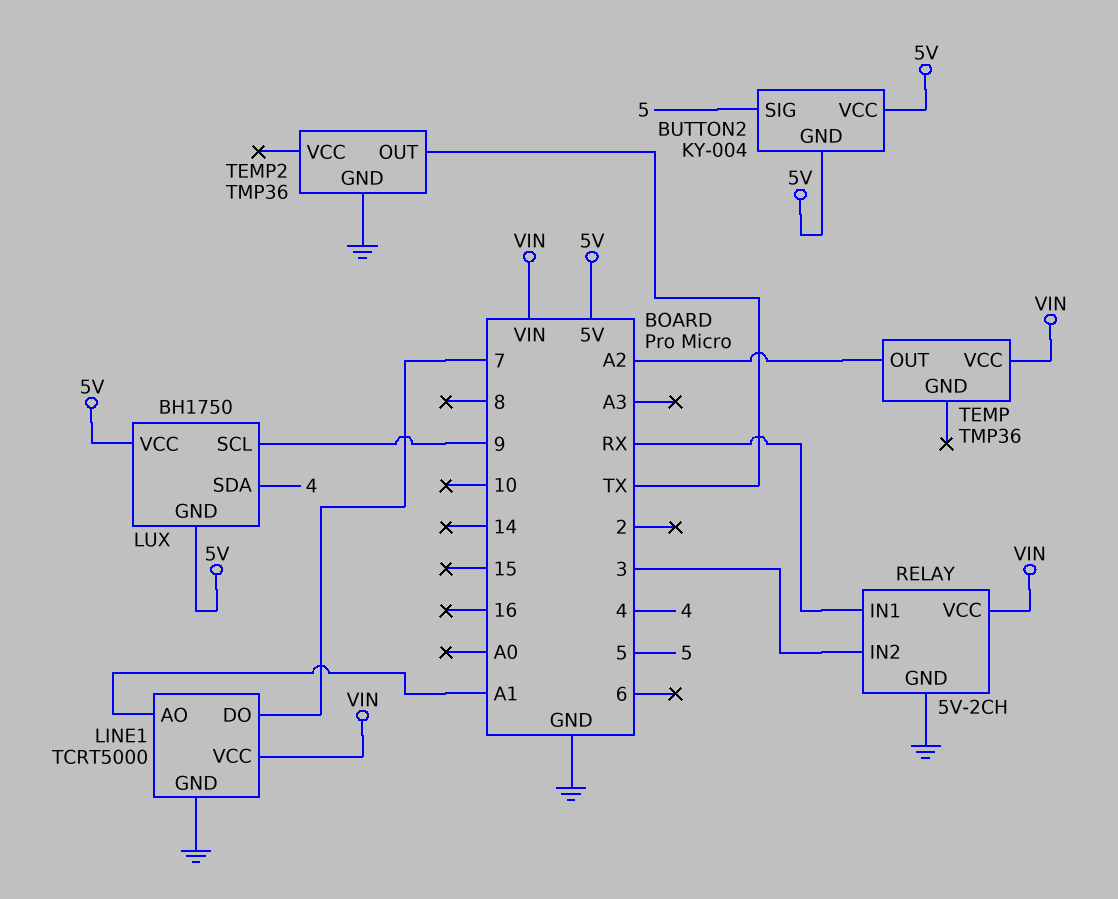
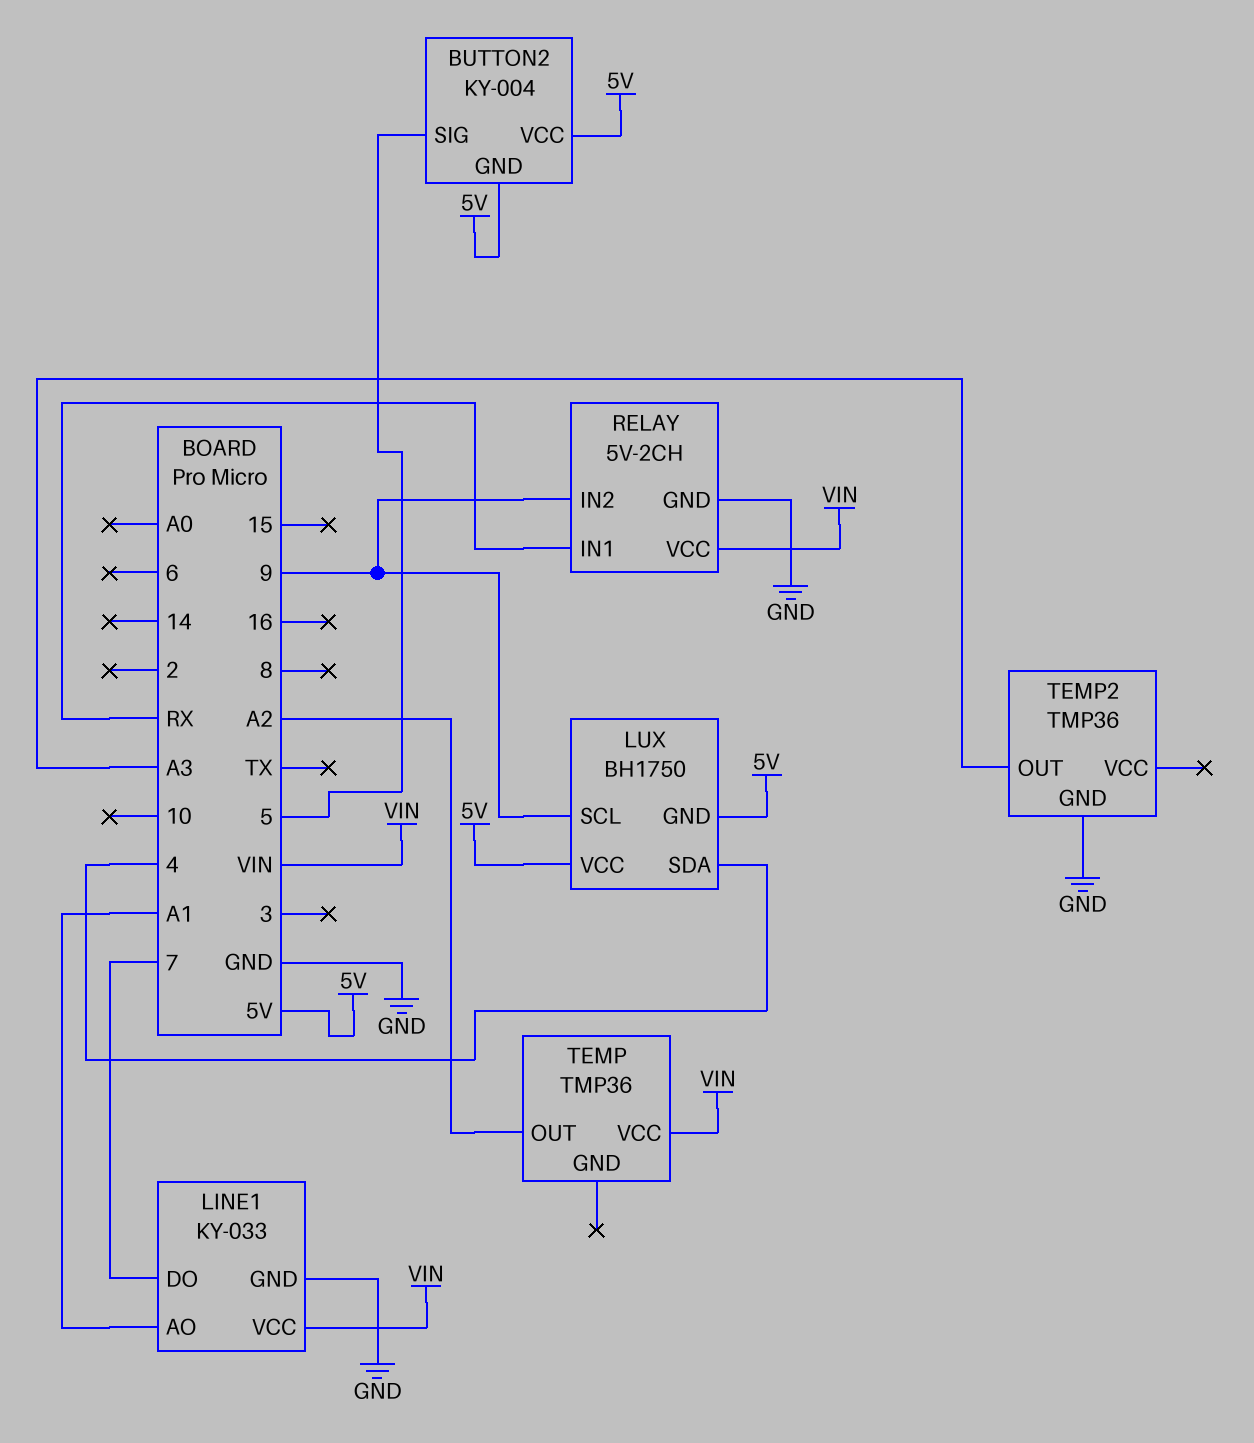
LINE1: TCRT5000 -> KY-033
RELAY pin IN2: 3 -> 9
TEMP2 pin OUT: TX -> A3

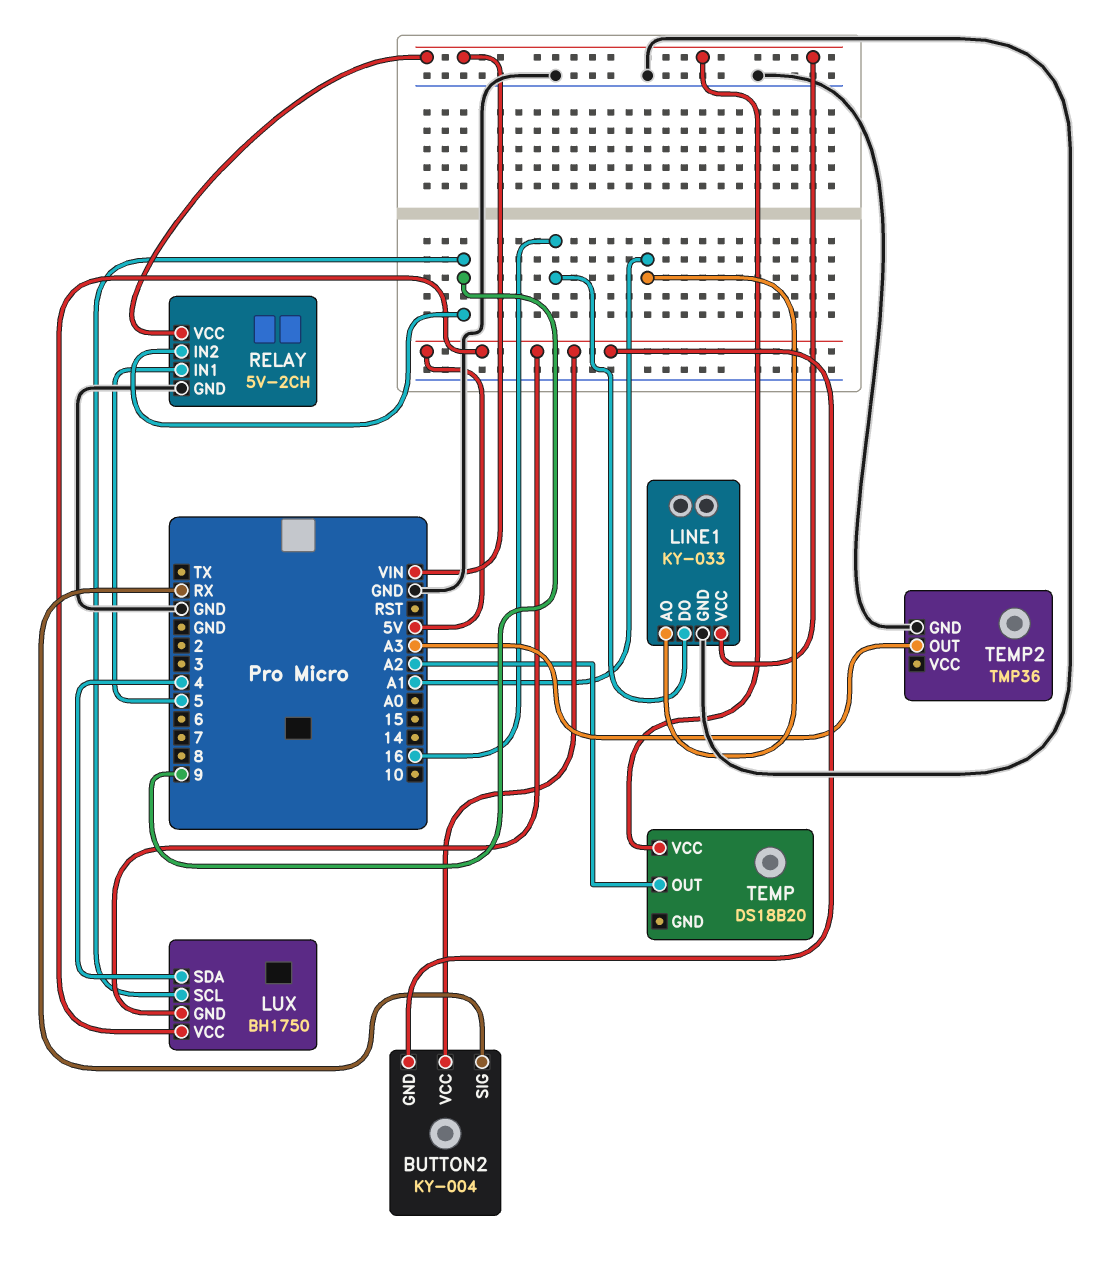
BUTTON2 pin SIG: 5 -> RX
LINE1 pin DO: 7 -> 16
RELAY pin IN1: RX -> 5
TEMP: TMP36 -> DS18B20

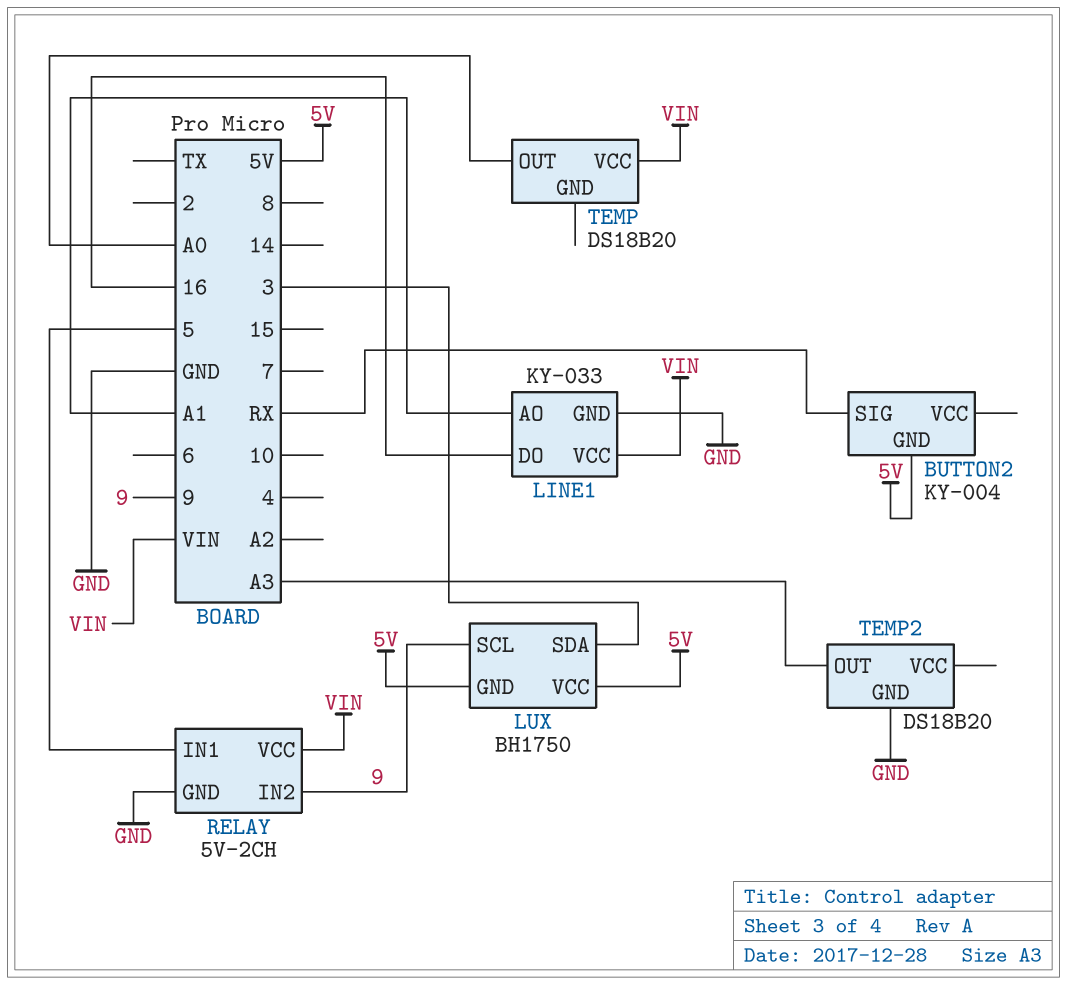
BUTTON2 pin VCC: 5V -> none
LUX pin SDA: 4 -> 3
TEMP pin OUT: A2 -> A0
TEMP2: TMP36 -> DS18B20

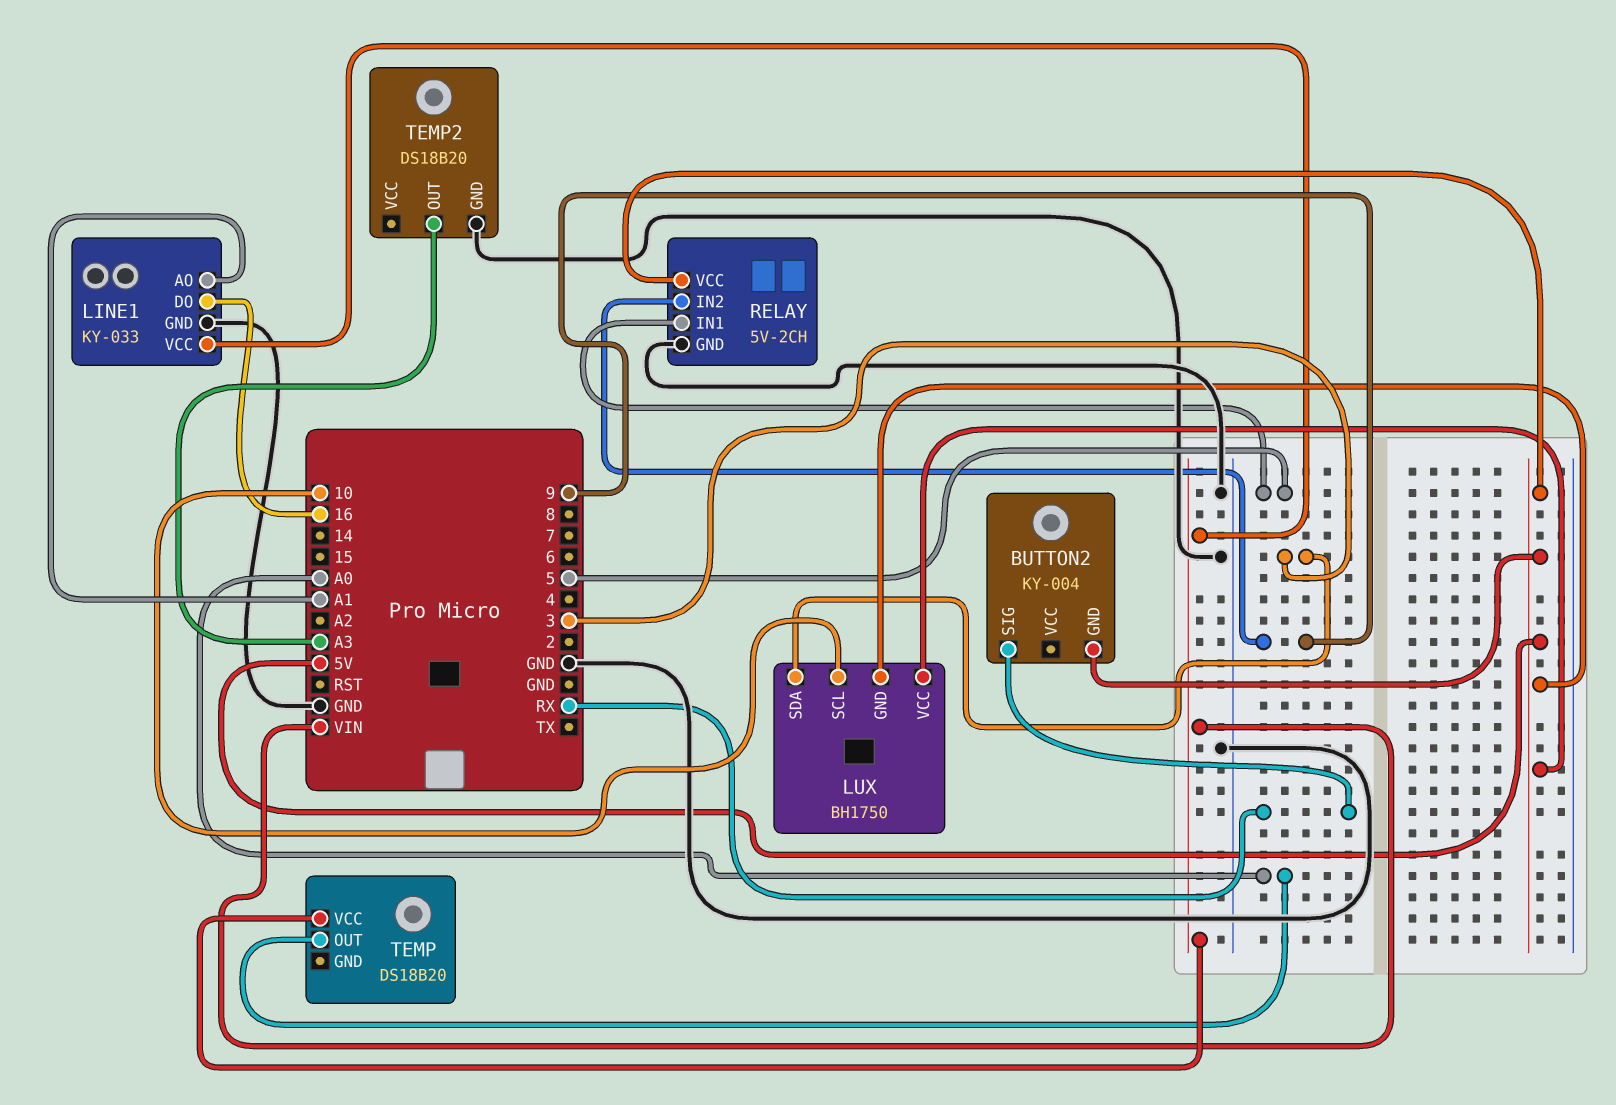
LUX pin SCL: 9 -> 10
RELAY pin VCC: VIN -> 5V

